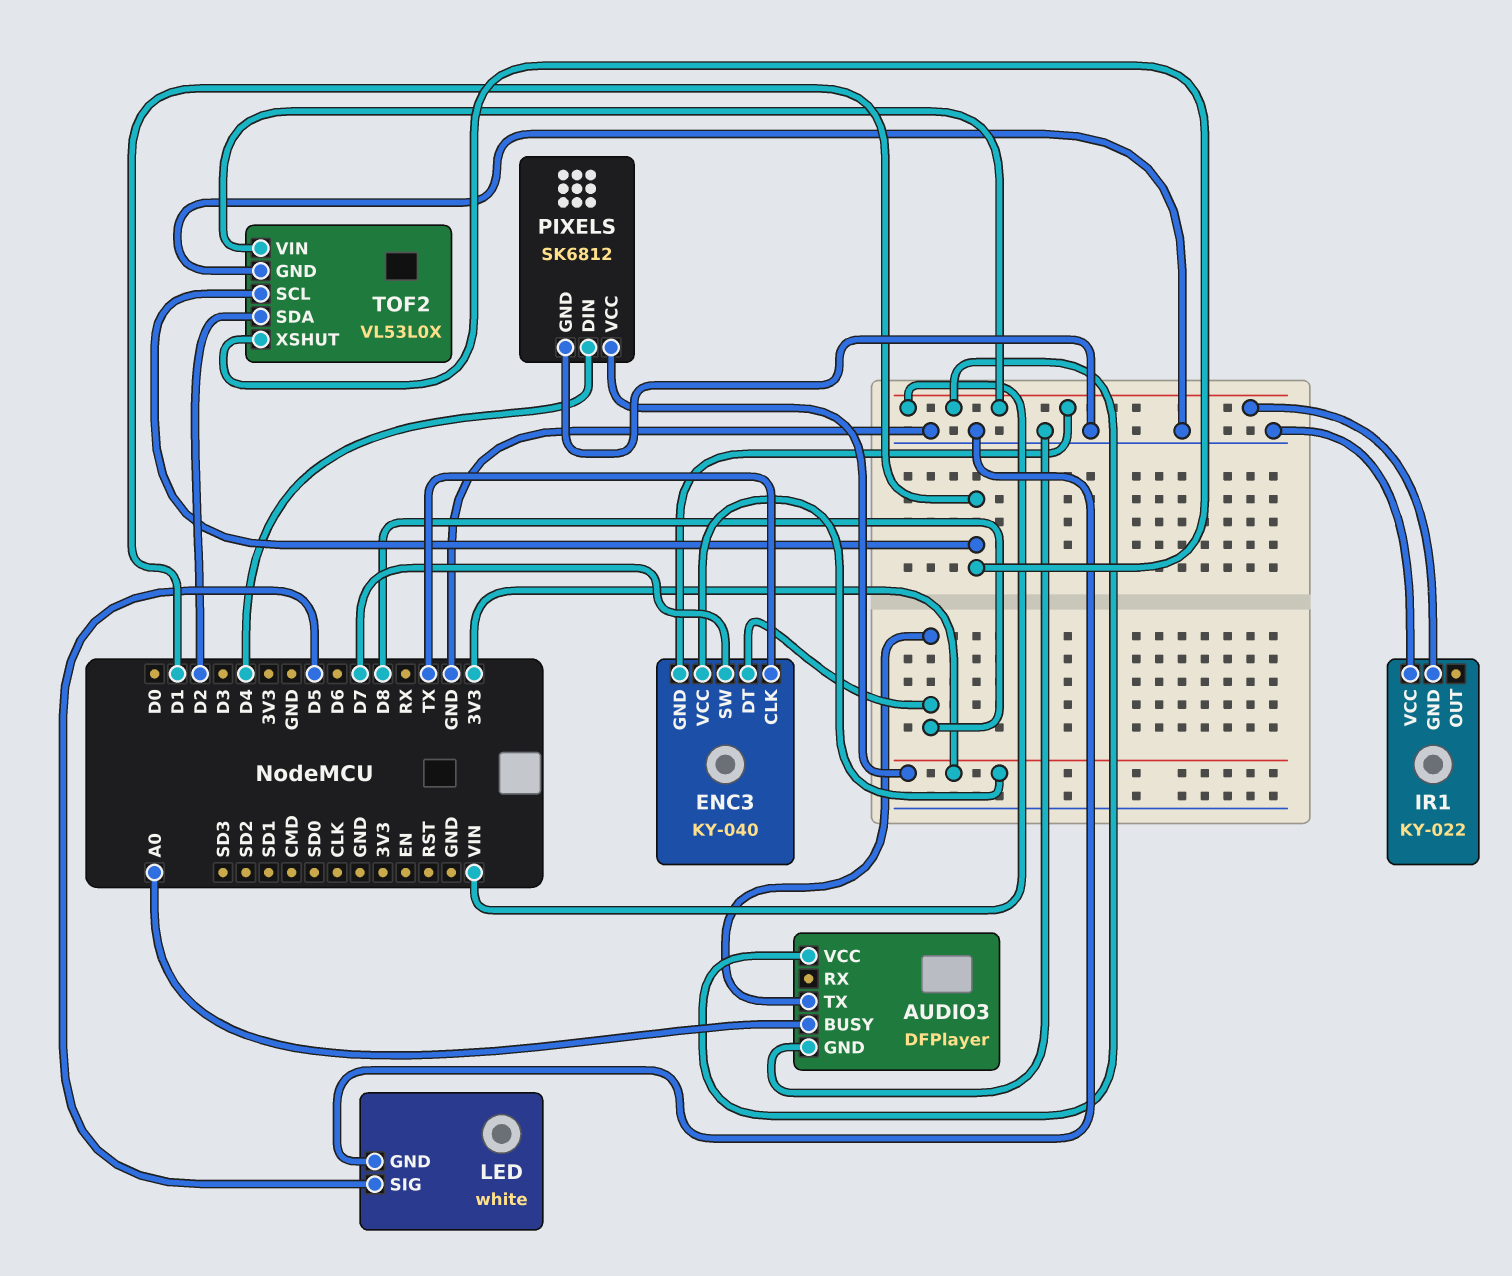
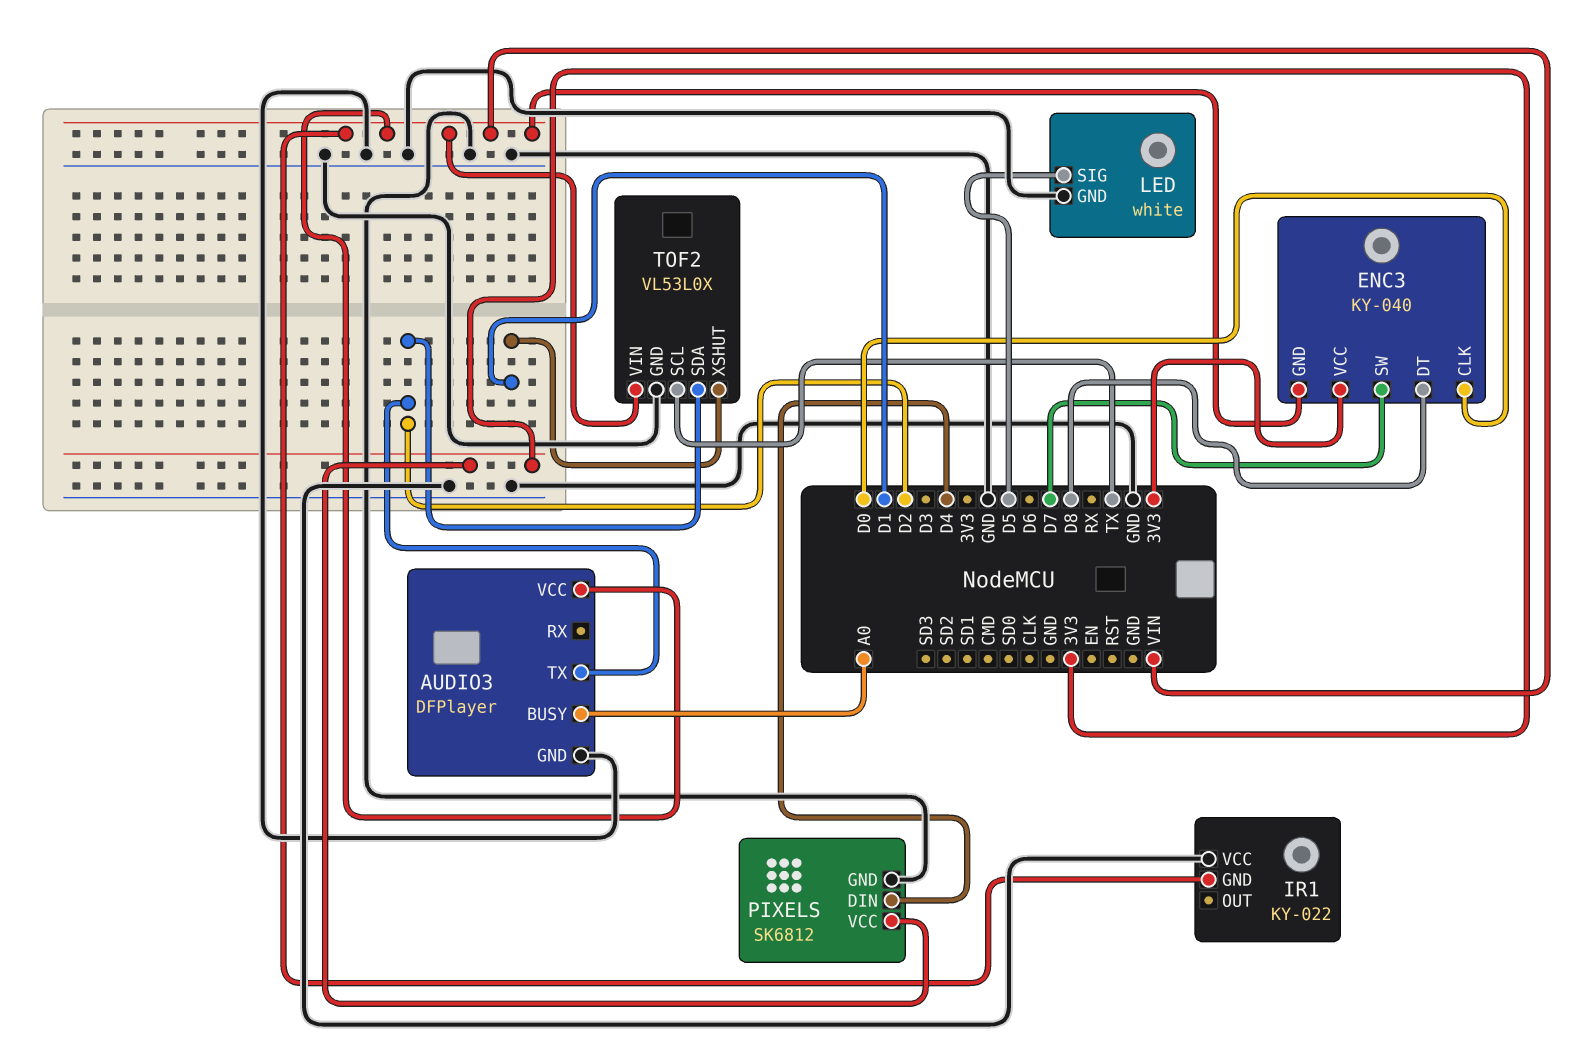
AUDIO3 pin TX: D8 -> D2
ENC3 pin CLK: TX -> D0
TOF2 pin SCL: D1 -> TX

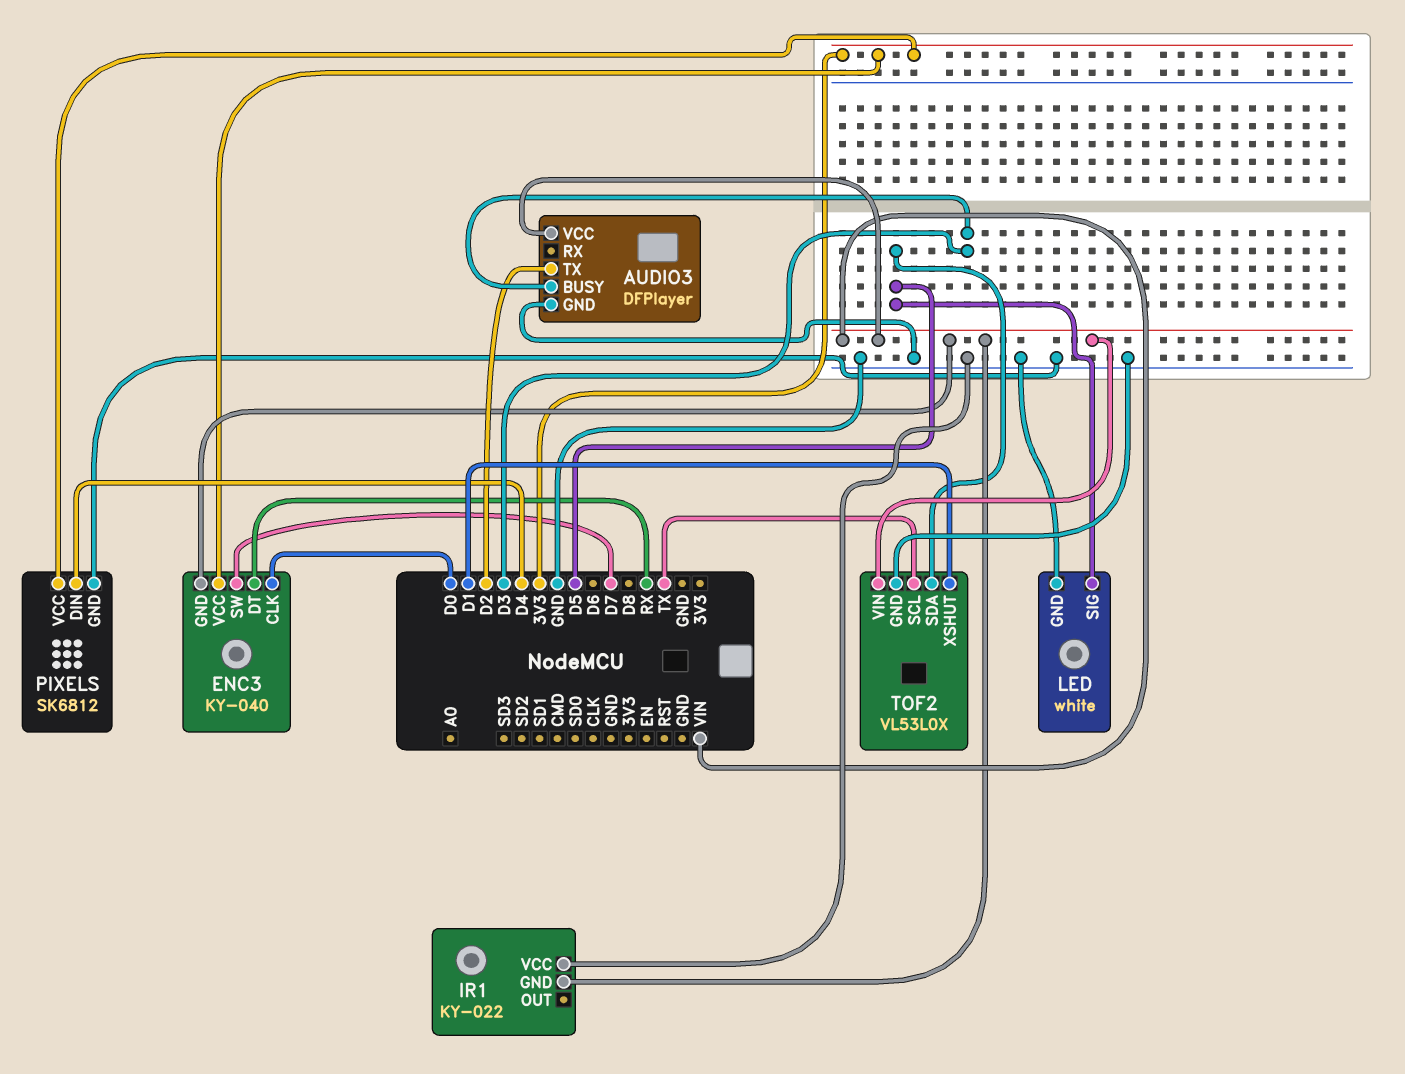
AUDIO3 pin BUSY: A0 -> D3
ENC3 pin DT: D8 -> RX
TOF2 pin SDA: D2 -> D5

